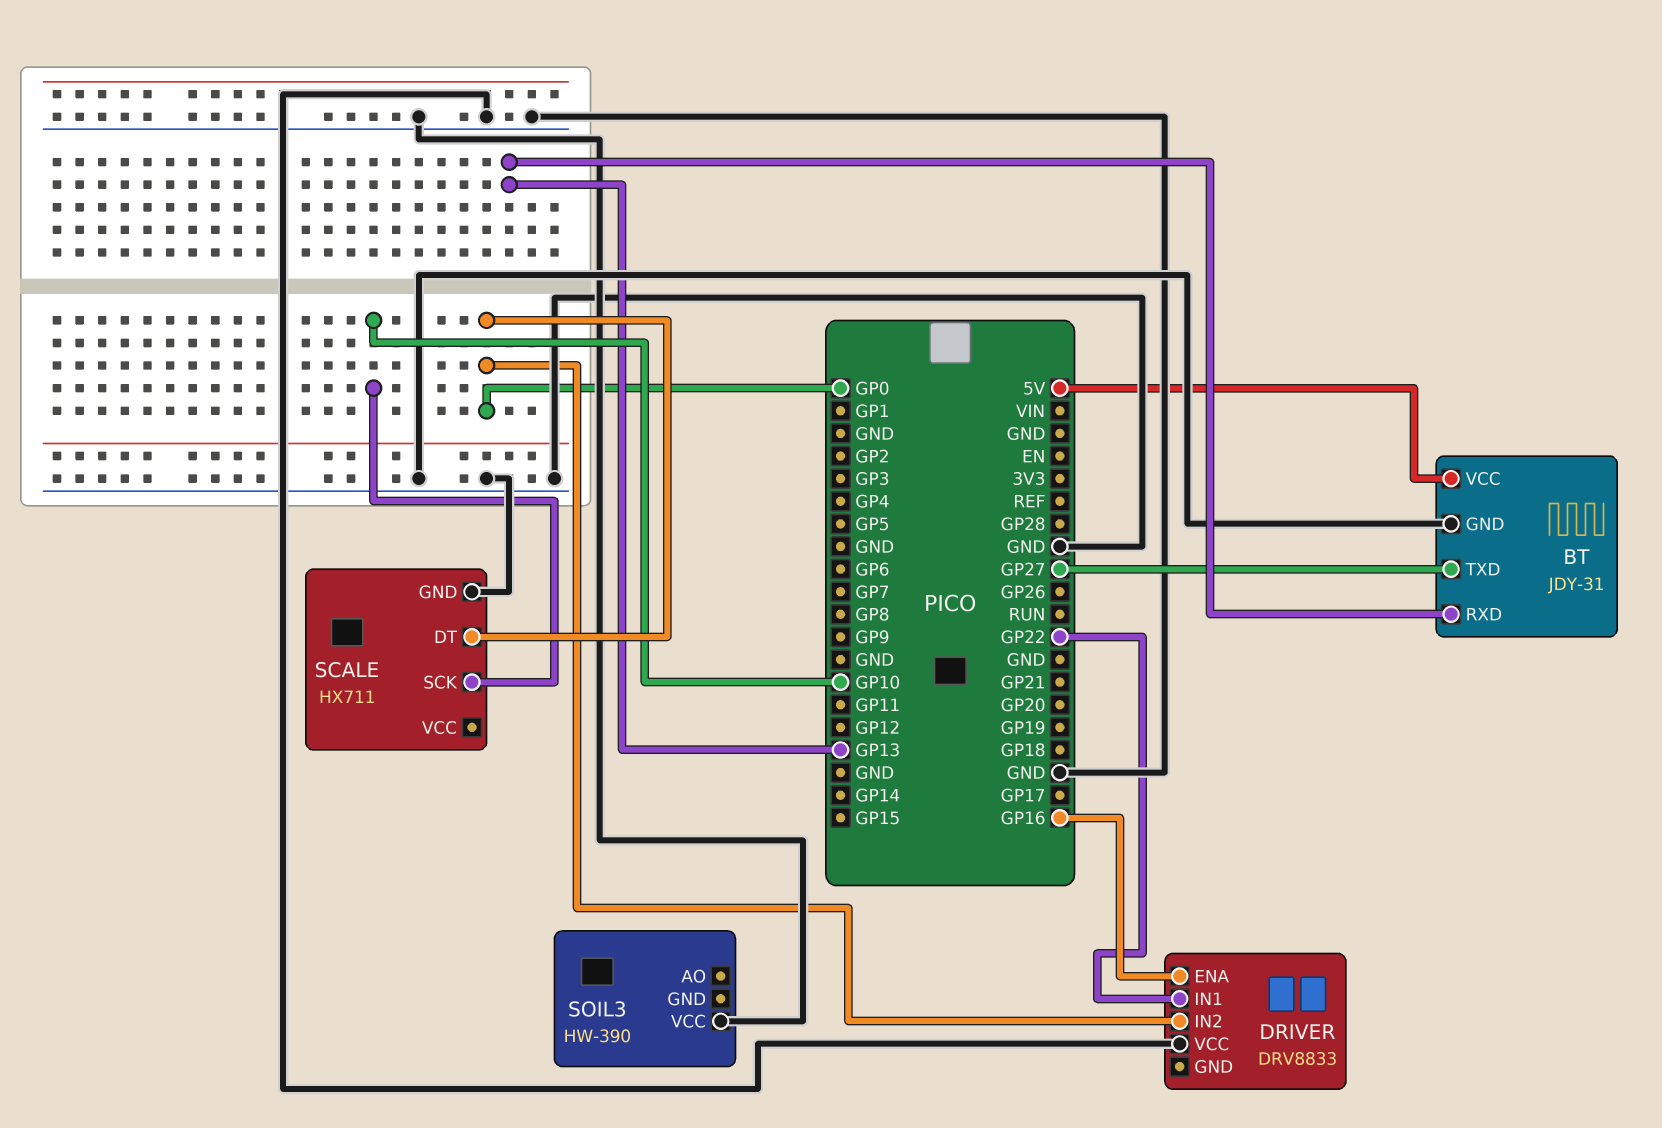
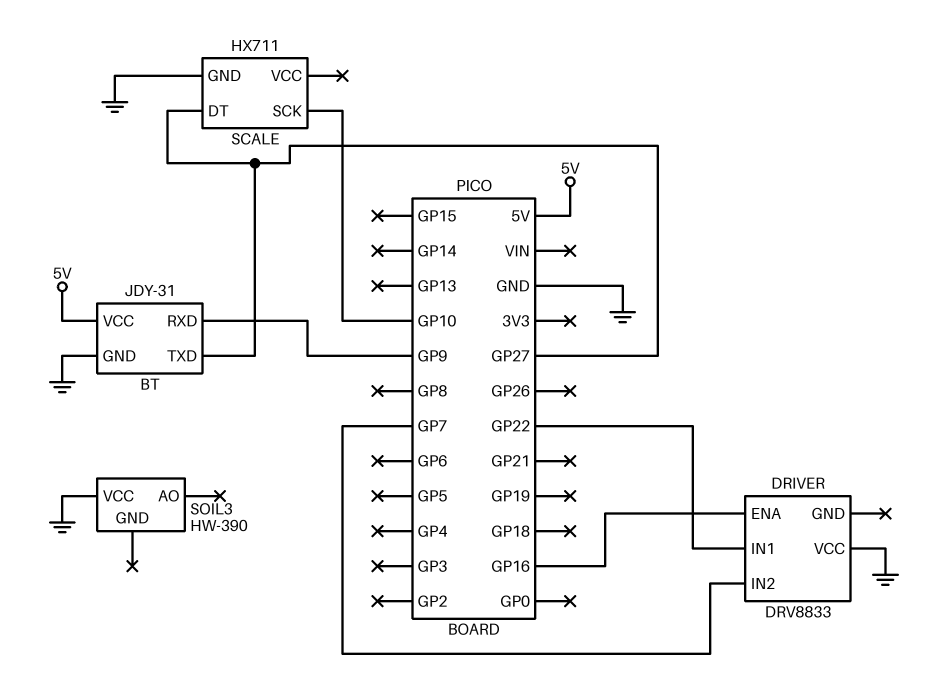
BT pin RXD: GP13 -> GP9
DRIVER pin IN2: GP0 -> GP7
SCALE pin DT: GP0 -> GP27

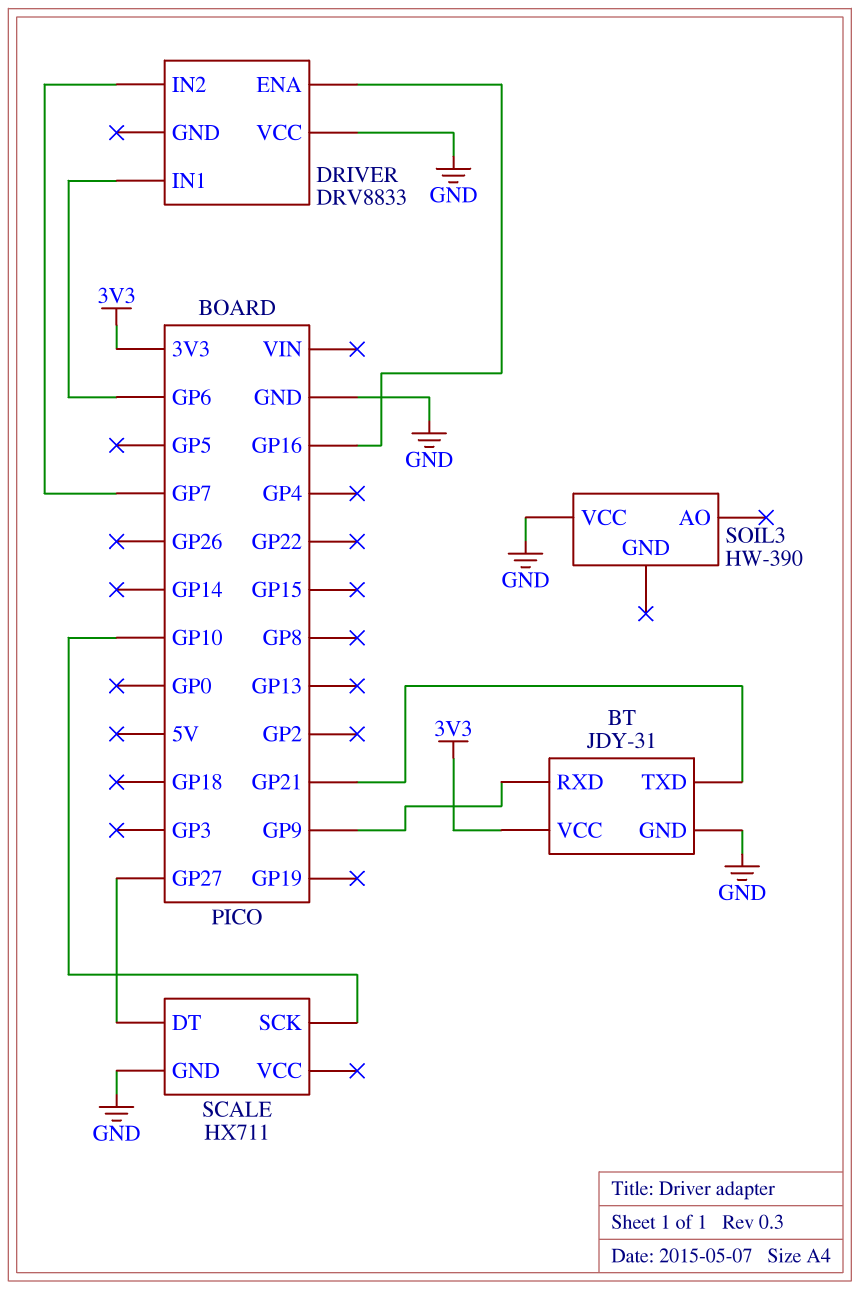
BT pin TXD: GP27 -> GP21
BT pin VCC: 5V -> 3V3
DRIVER pin IN1: GP22 -> GP6

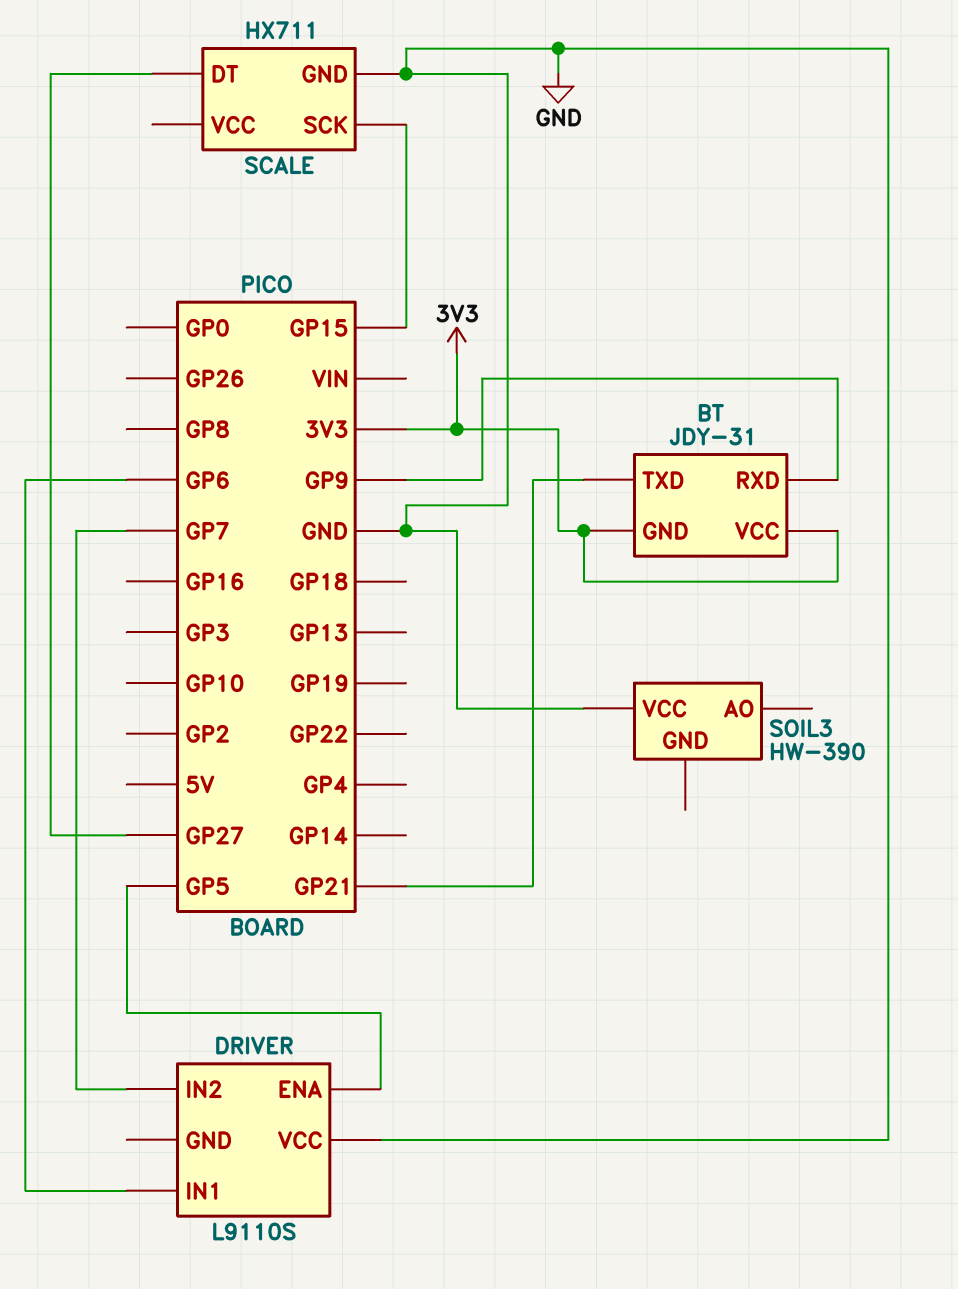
BT pin GND: GND -> 3V3
DRIVER: DRV8833 -> L9110S
DRIVER pin ENA: GP16 -> GP5
SCALE pin SCK: GP10 -> GP15

